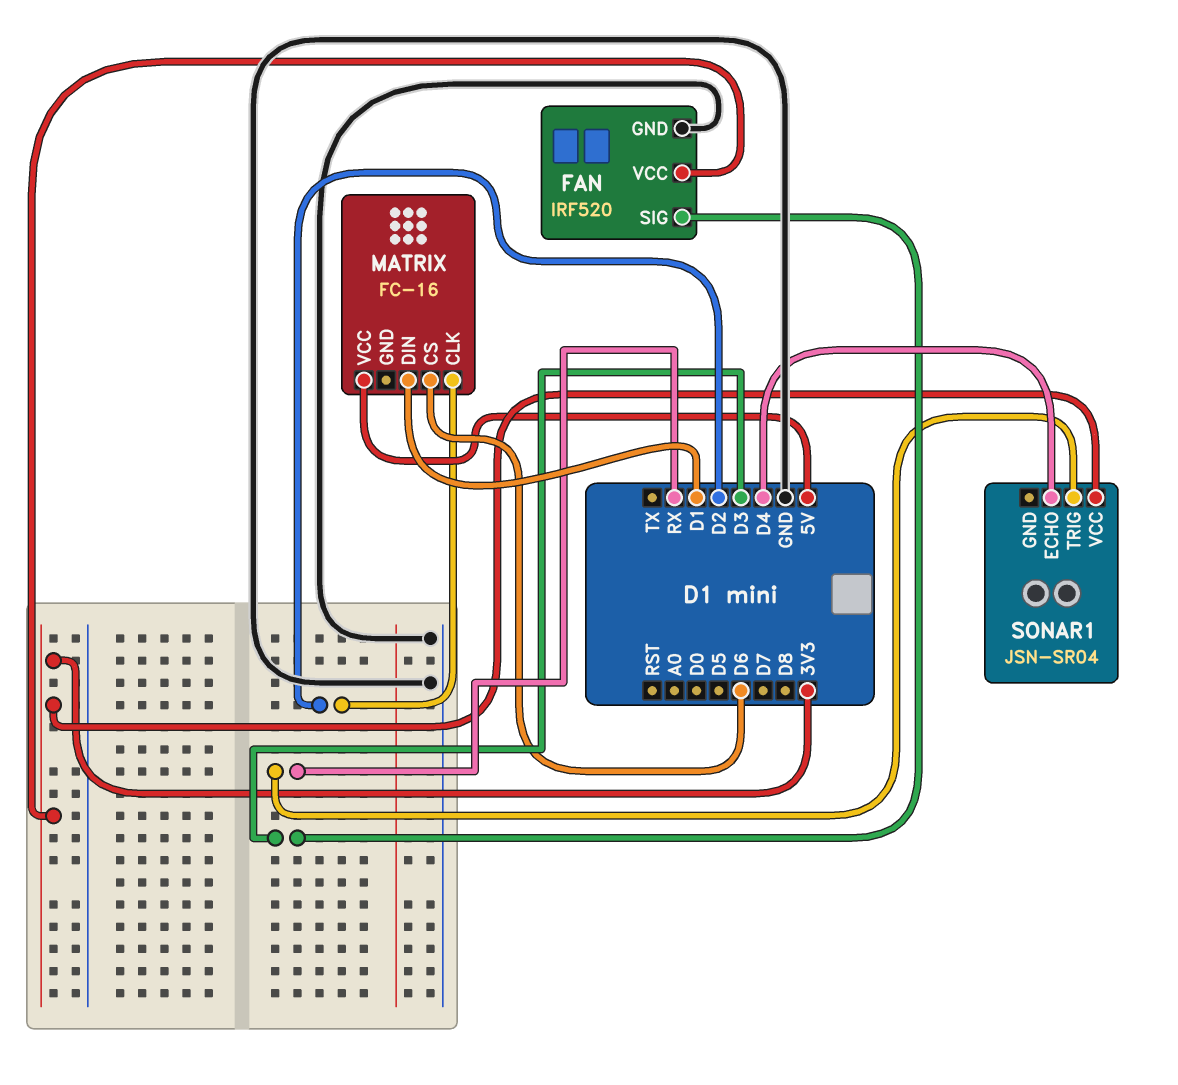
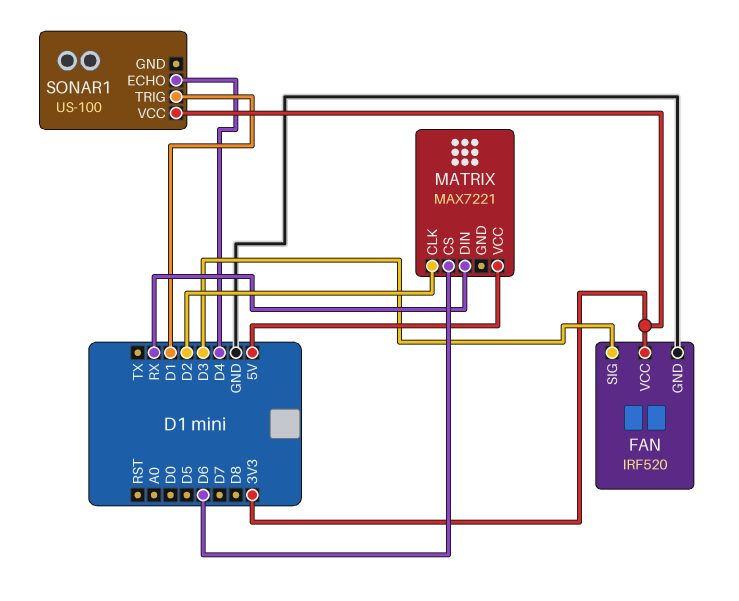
MATRIX: FC-16 -> MAX7221
MATRIX pin DIN: D1 -> RX
SONAR1: JSN-SR04 -> US-100
SONAR1 pin TRIG: RX -> D1

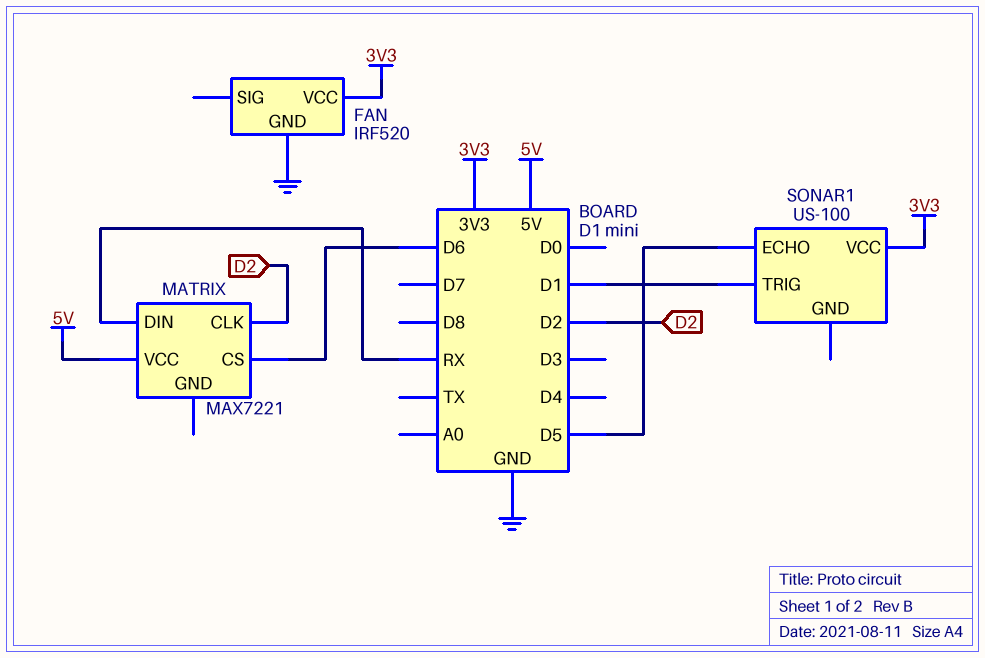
FAN pin SIG: D3 -> none
SONAR1 pin ECHO: D4 -> D5

